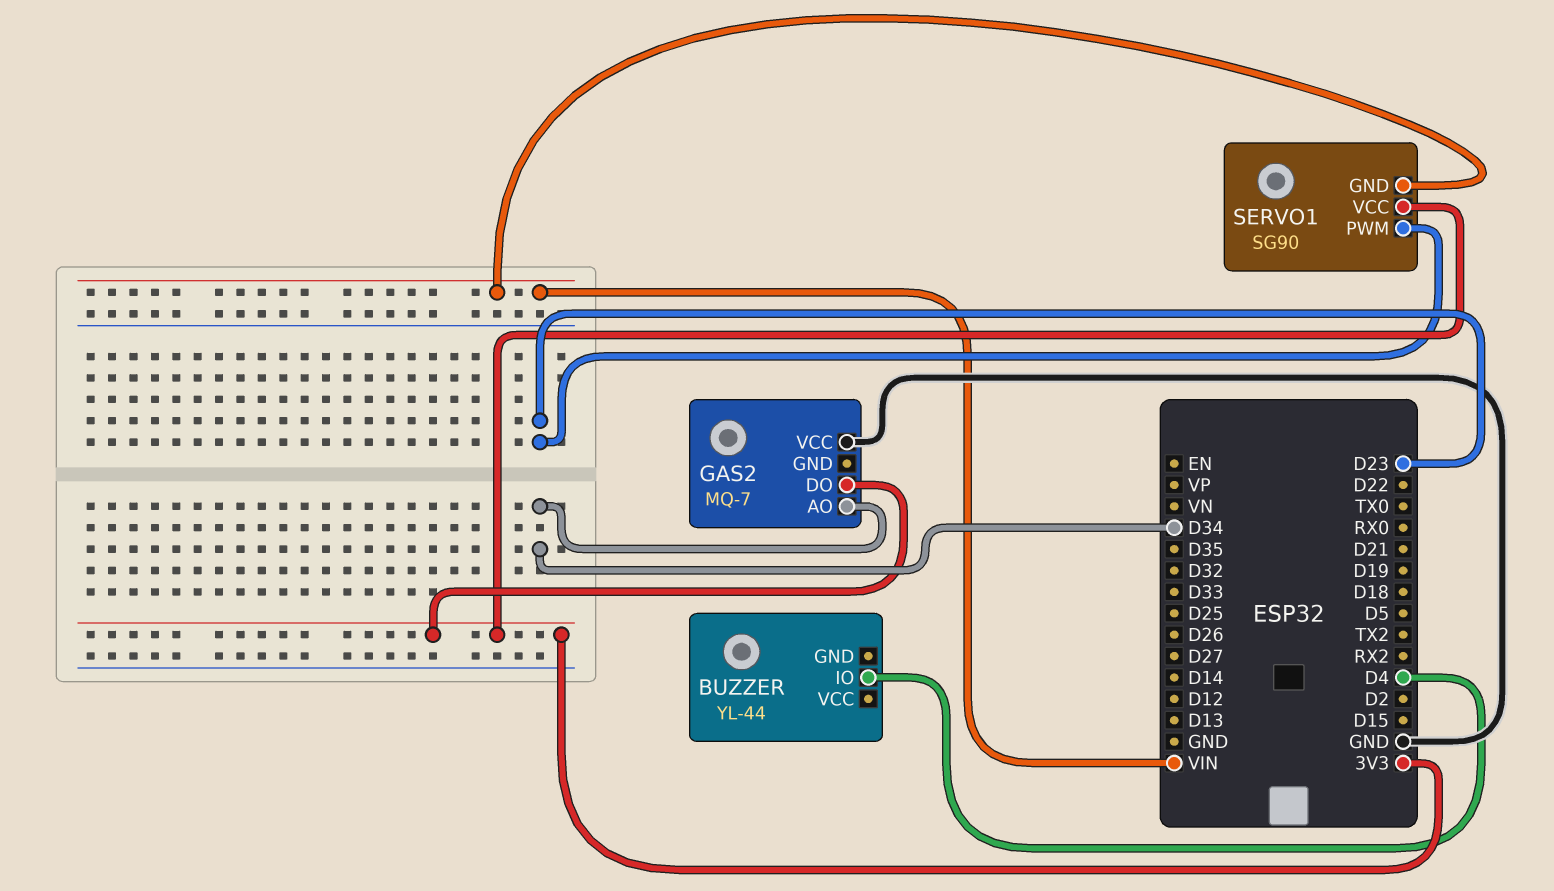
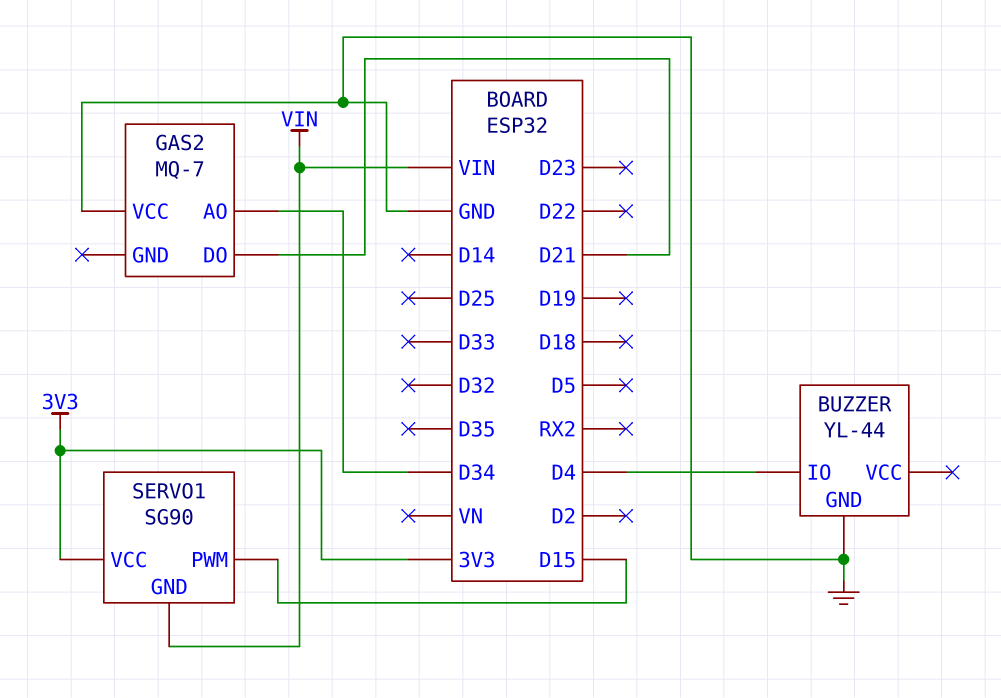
BUZZER pin GND: none -> GND
GAS2 pin DO: 3V3 -> D21
SERVO1 pin PWM: D23 -> D15

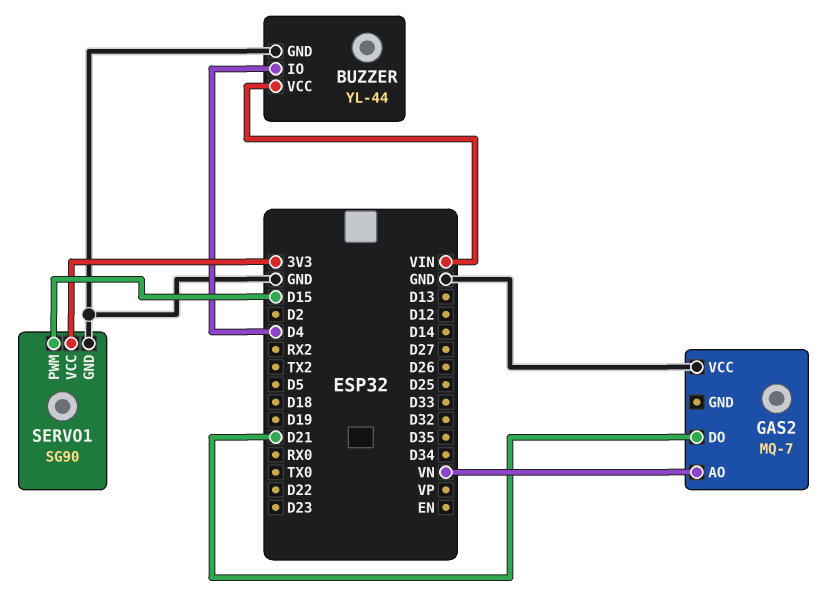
BUZZER pin VCC: none -> VIN
GAS2 pin AO: D34 -> VN
SERVO1 pin GND: VIN -> GND

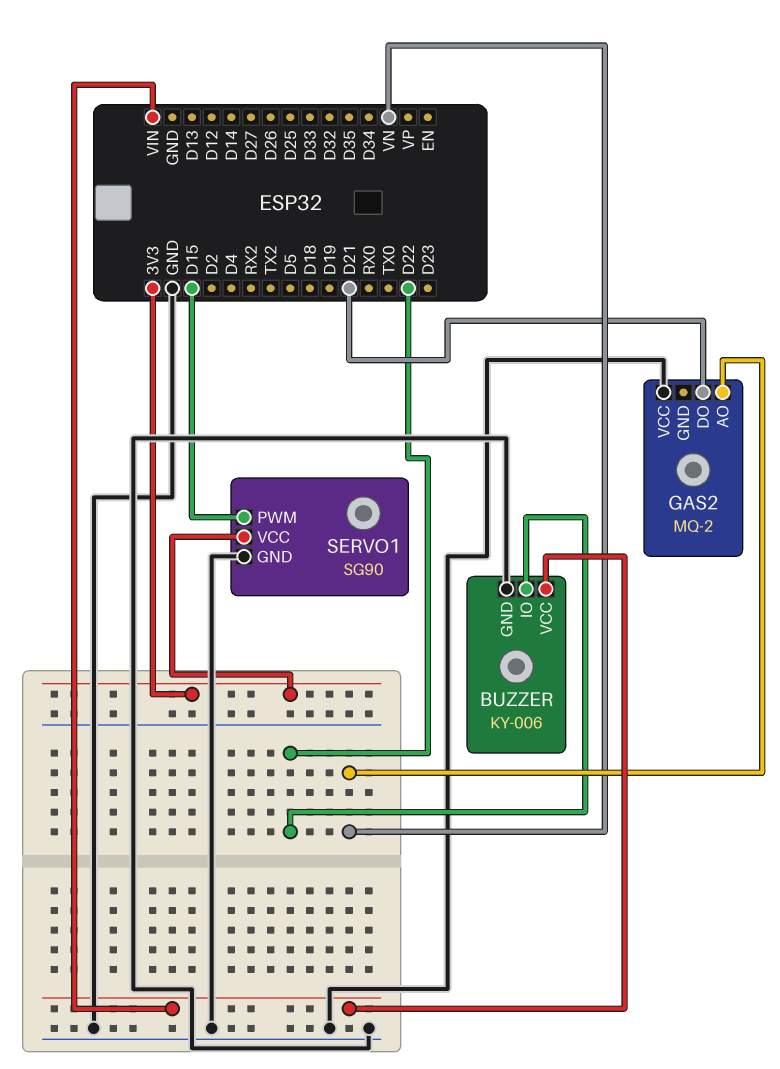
BUZZER: YL-44 -> KY-006
BUZZER pin IO: D4 -> D22
GAS2: MQ-7 -> MQ-2

